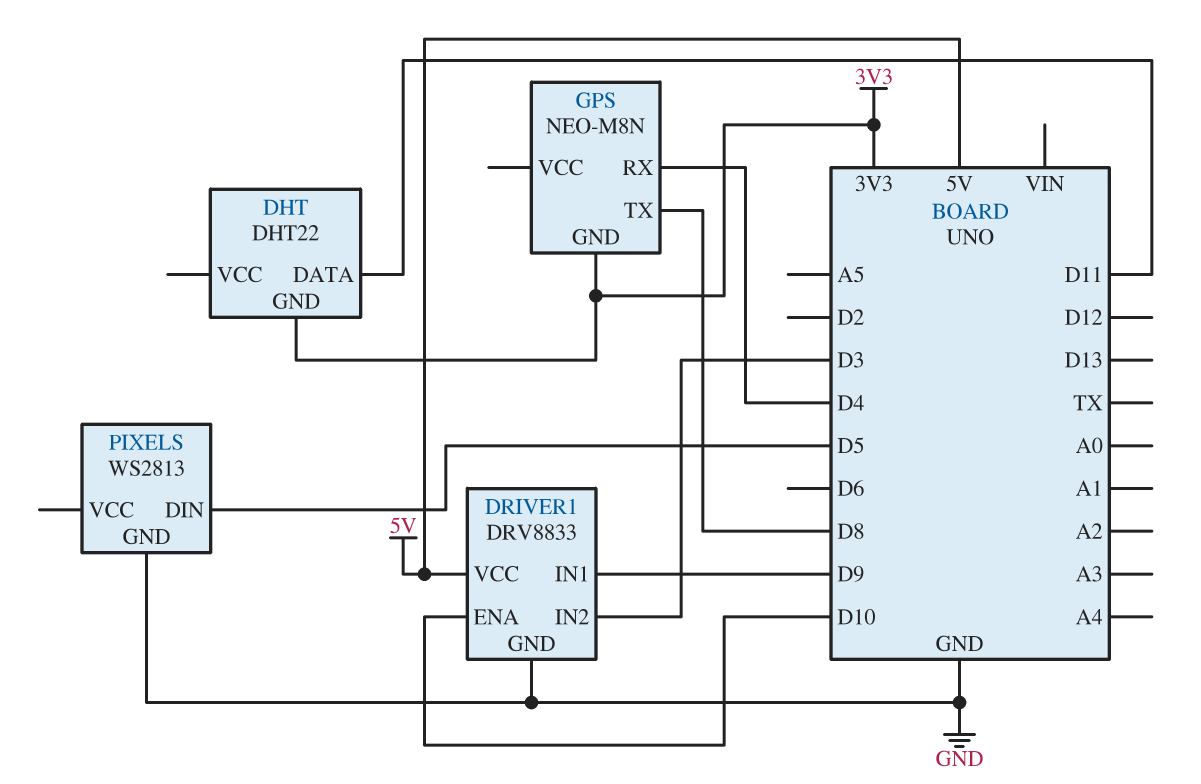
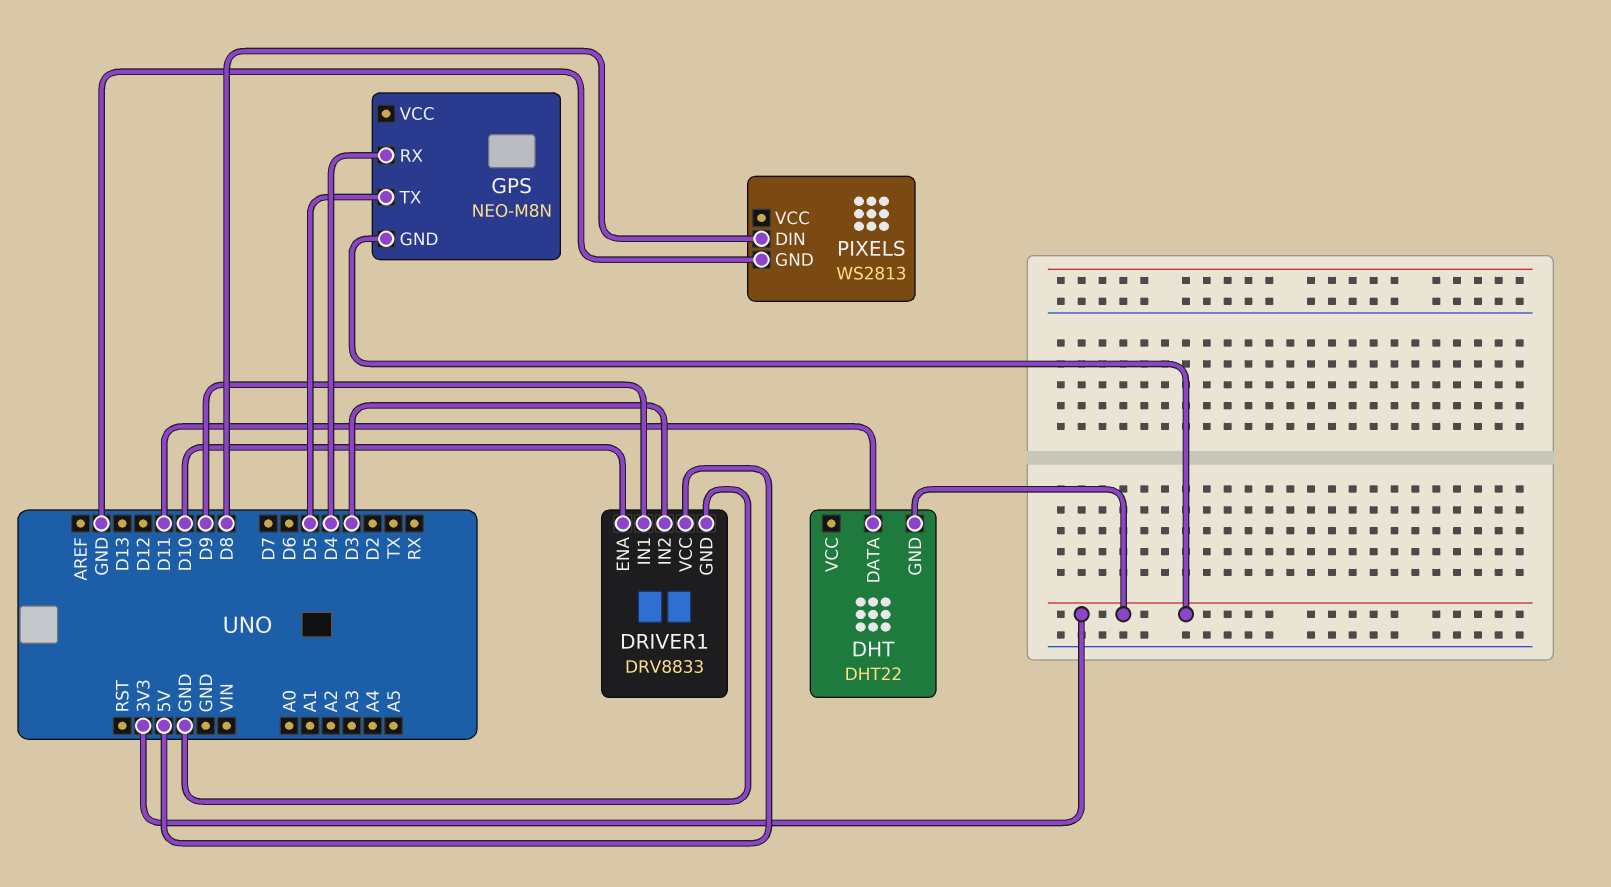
GPS pin TX: D8 -> D5
PIXELS pin DIN: D5 -> D8

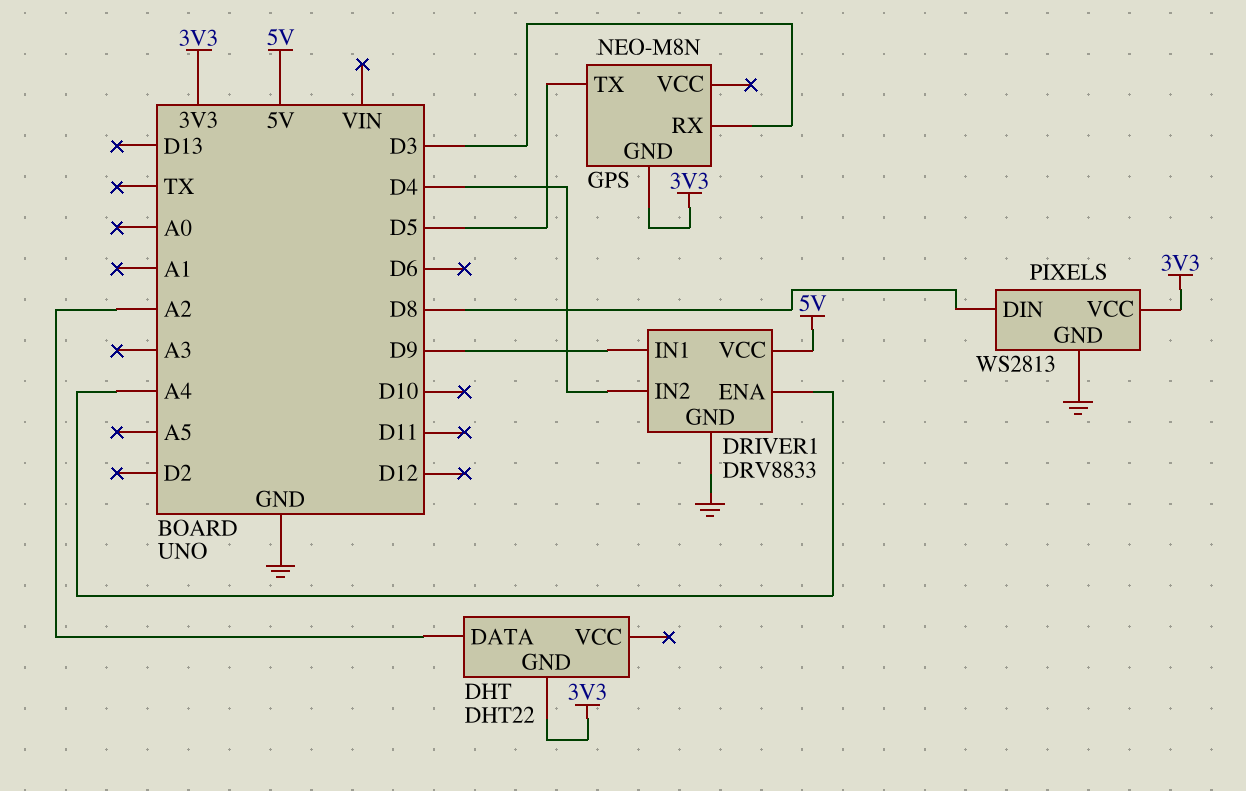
DHT pin DATA: D11 -> A2
DRIVER1 pin ENA: D10 -> A4
DRIVER1 pin IN2: D3 -> D4
GPS pin RX: D4 -> D3
PIXELS pin VCC: none -> 3V3

